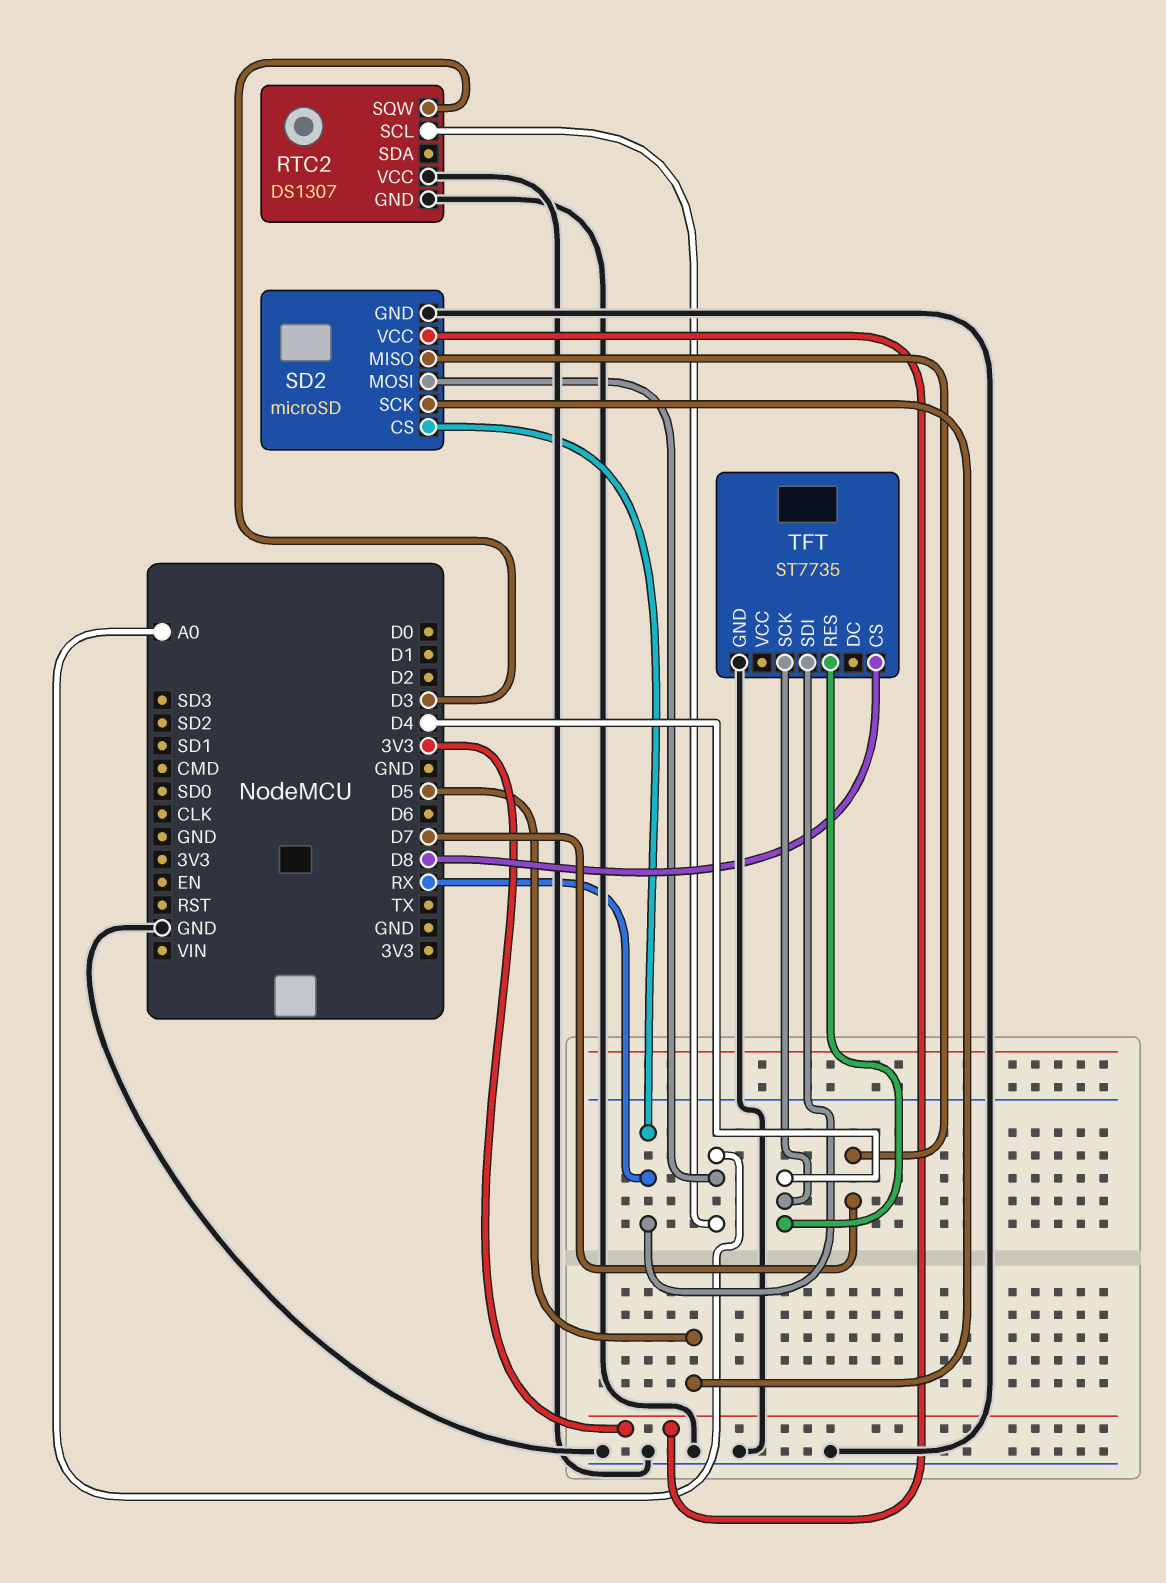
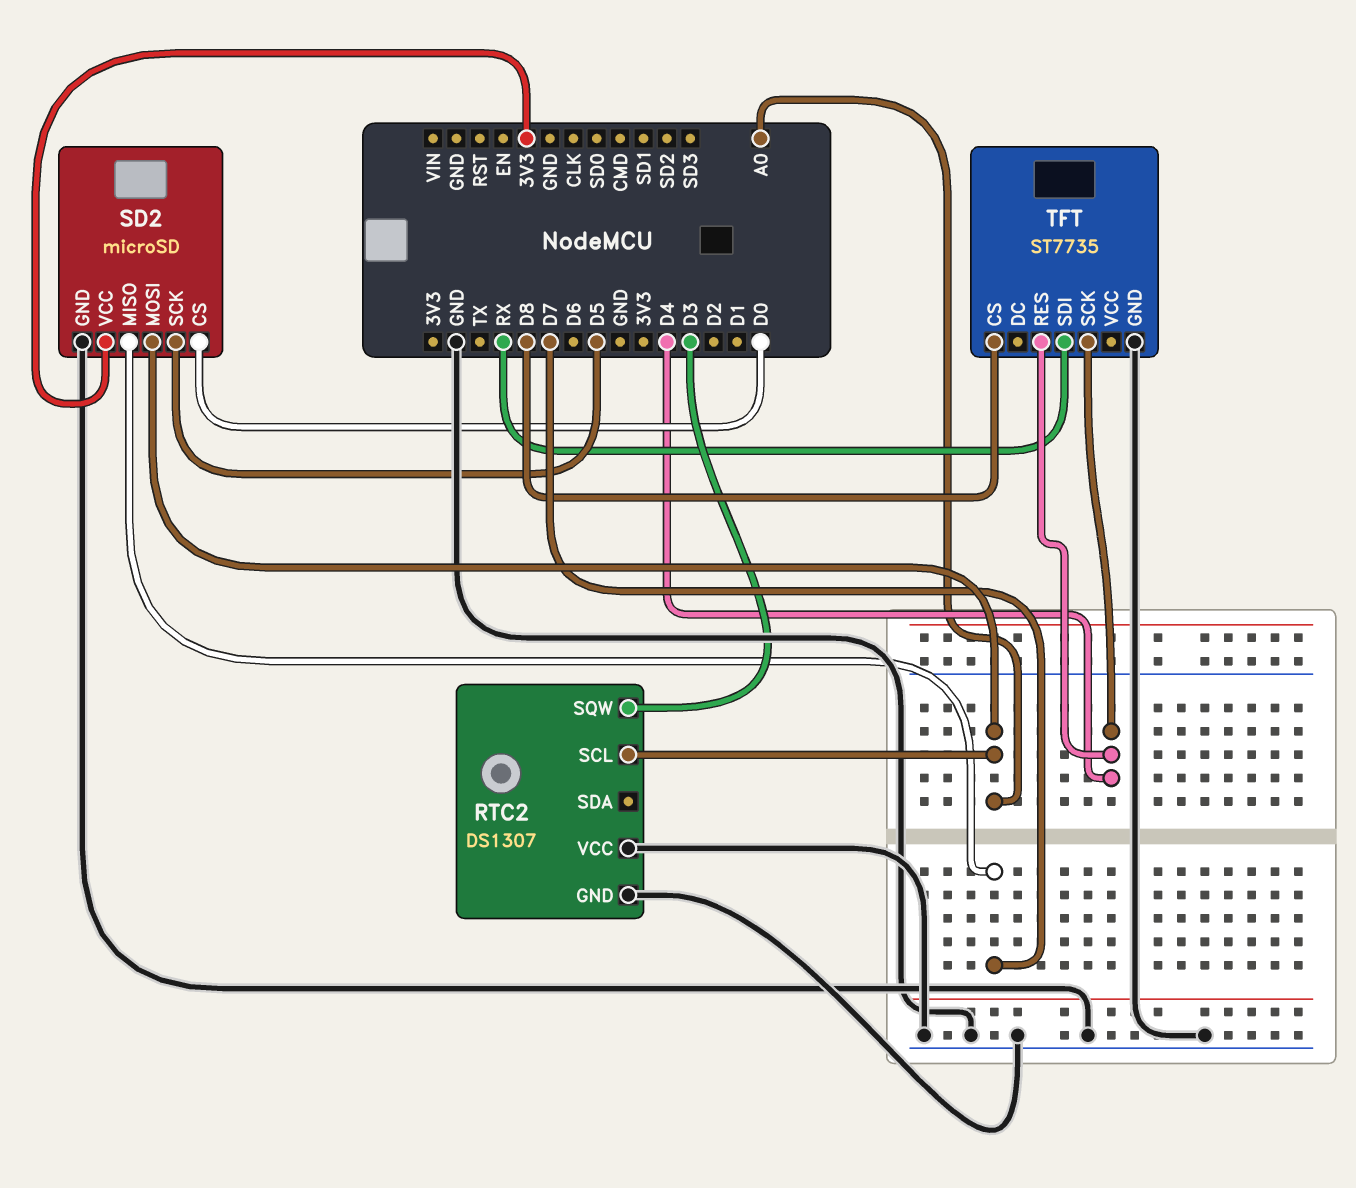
SD2 pin CS: RX -> D0

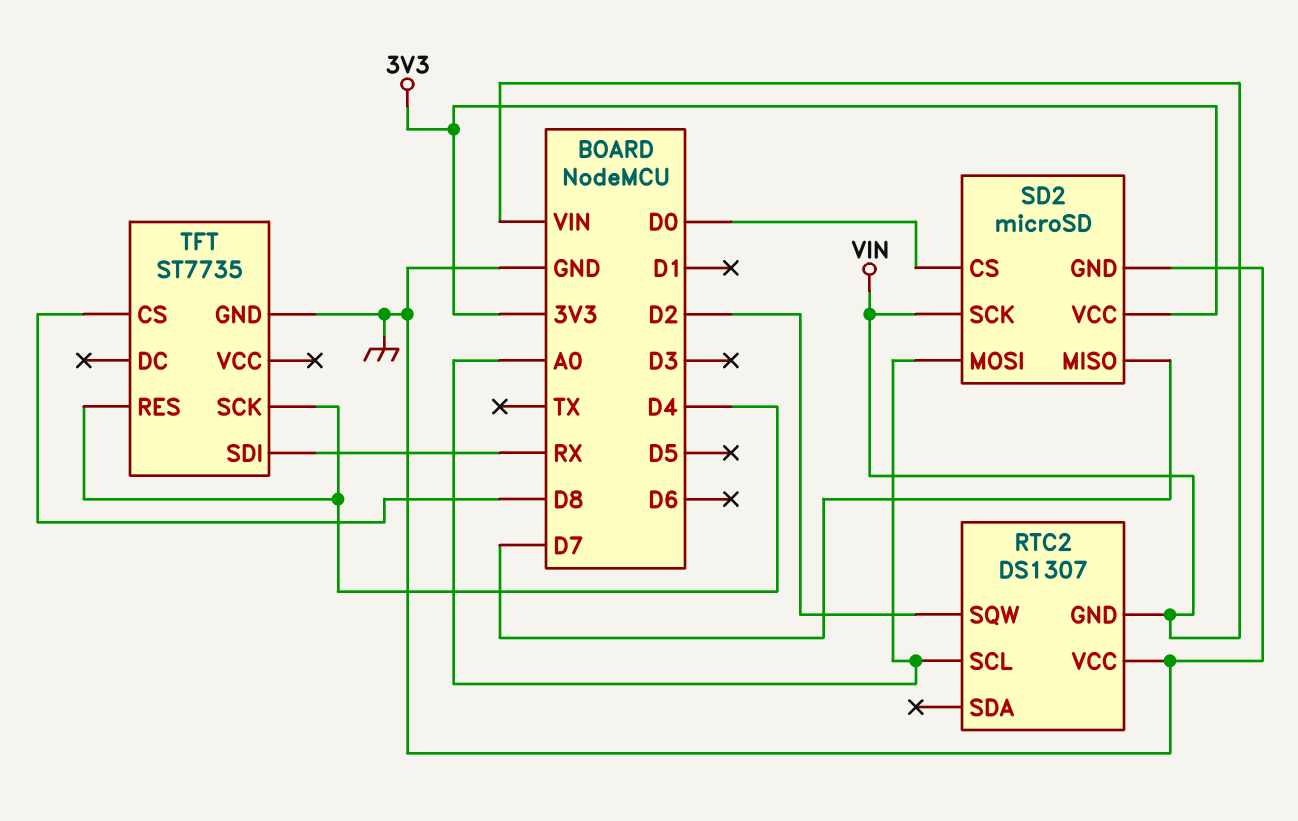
RTC2 pin GND: GND -> VIN
RTC2 pin SQW: D3 -> D2
SD2 pin SCK: D5 -> VIN

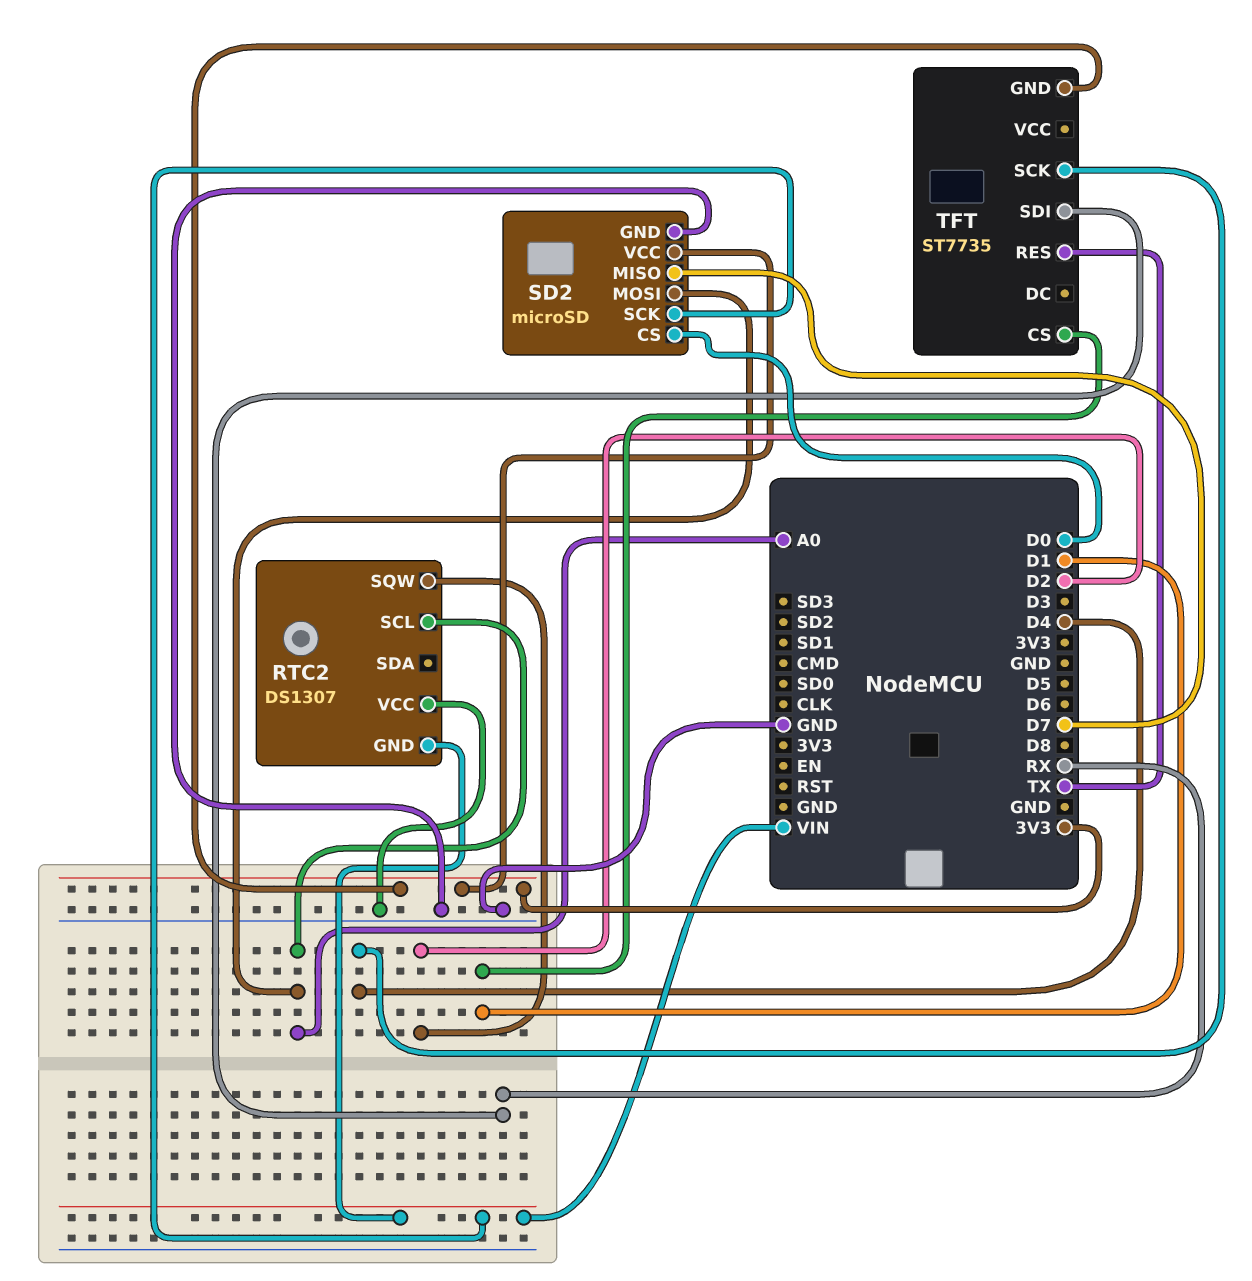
TFT pin CS: D8 -> D1
TFT pin GND: GND -> 3V3
TFT pin RES: D4 -> TX

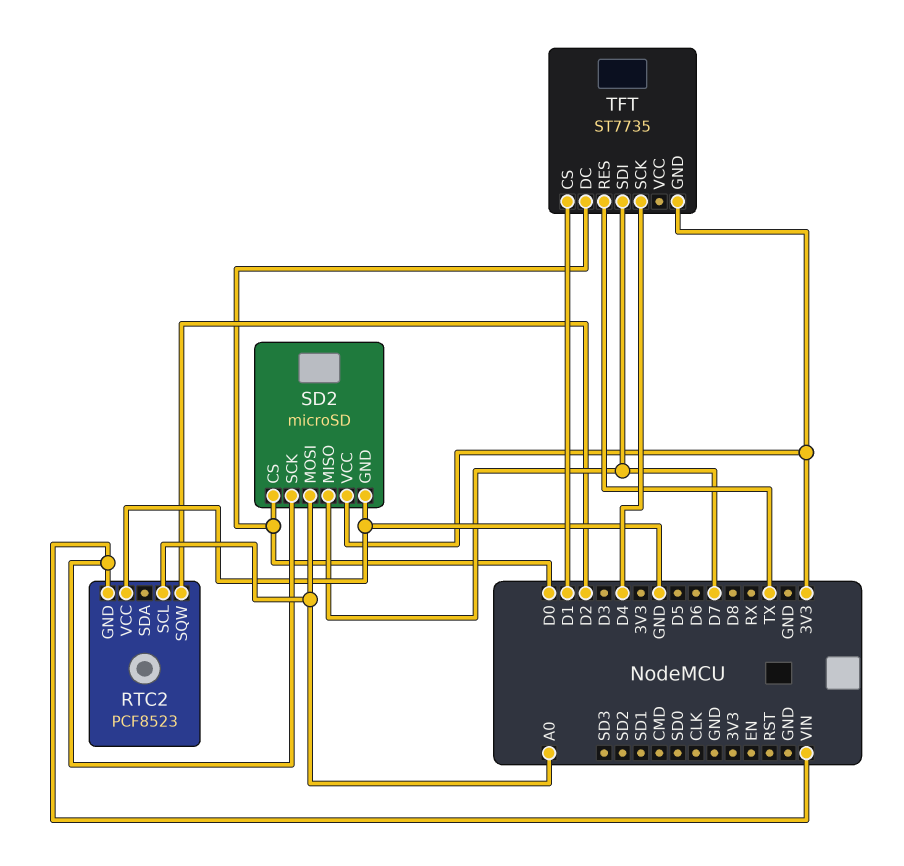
RTC2: DS1307 -> PCF8523
TFT pin DC: none -> D0
TFT pin SDI: RX -> D7

